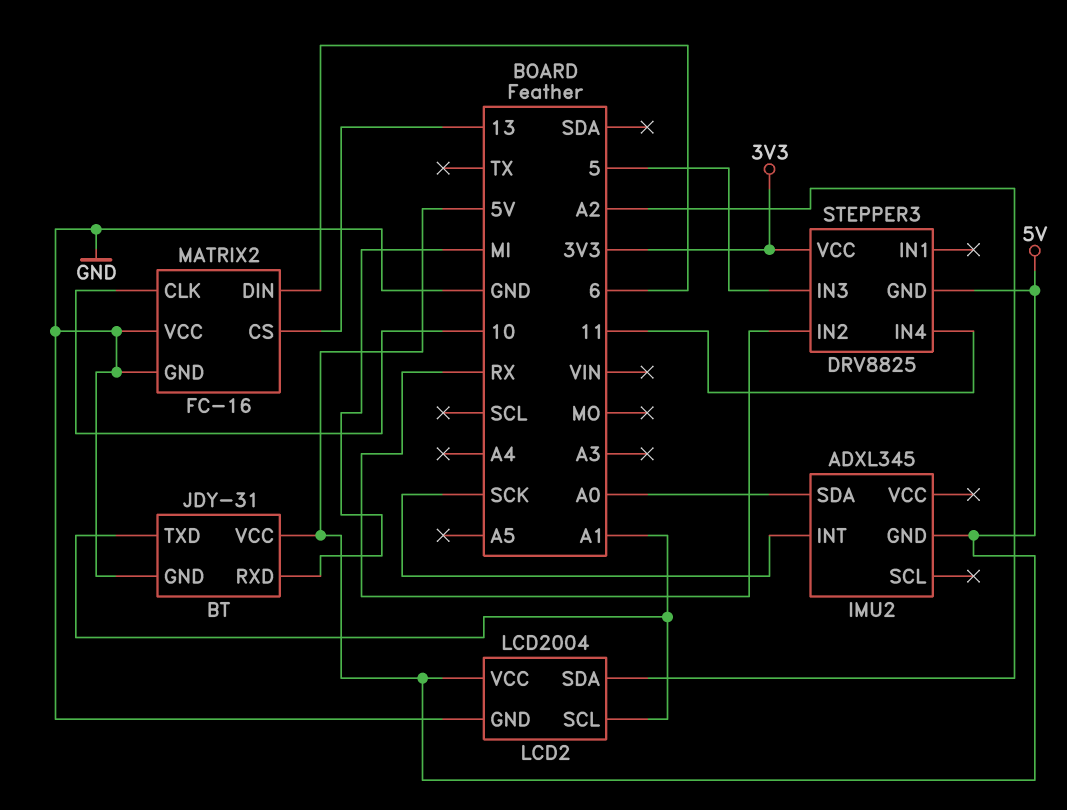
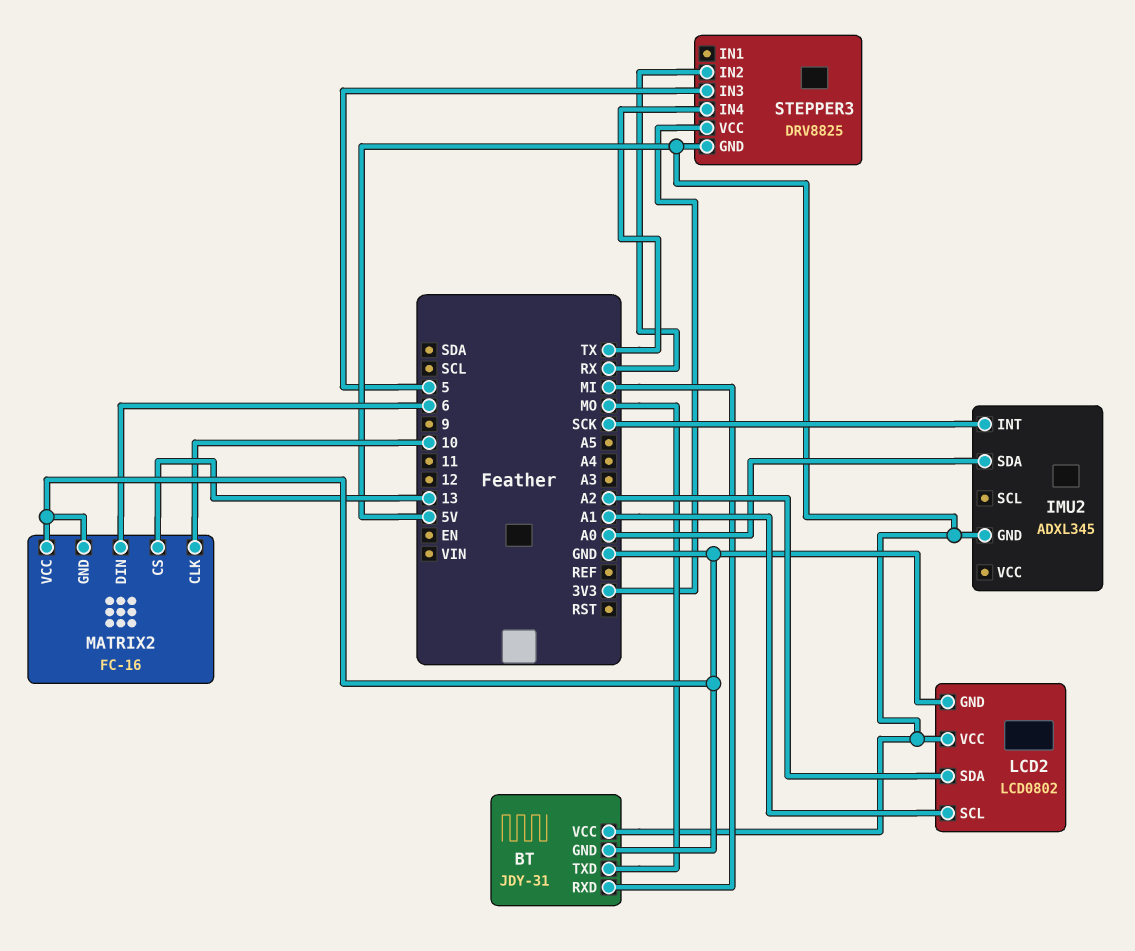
BT pin TXD: A1 -> MO
LCD2: LCD2004 -> LCD0802
STEPPER3 pin IN4: 11 -> TX

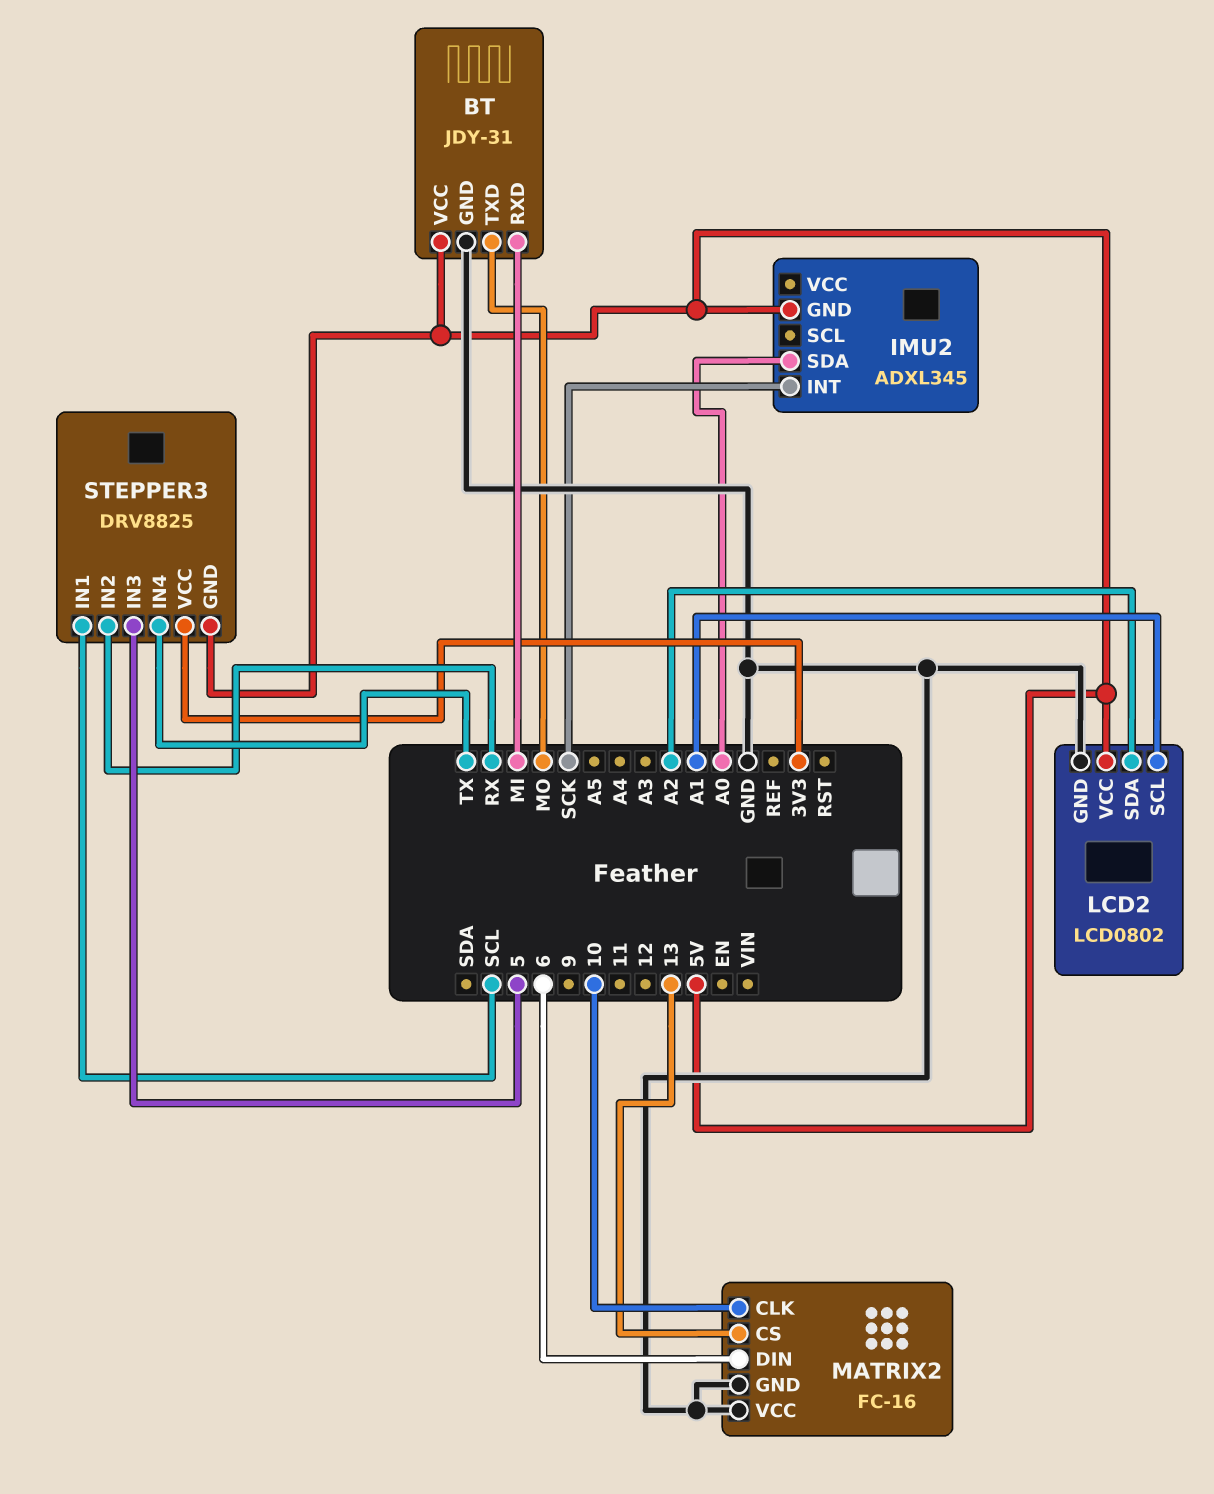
STEPPER3 pin IN1: none -> SCL

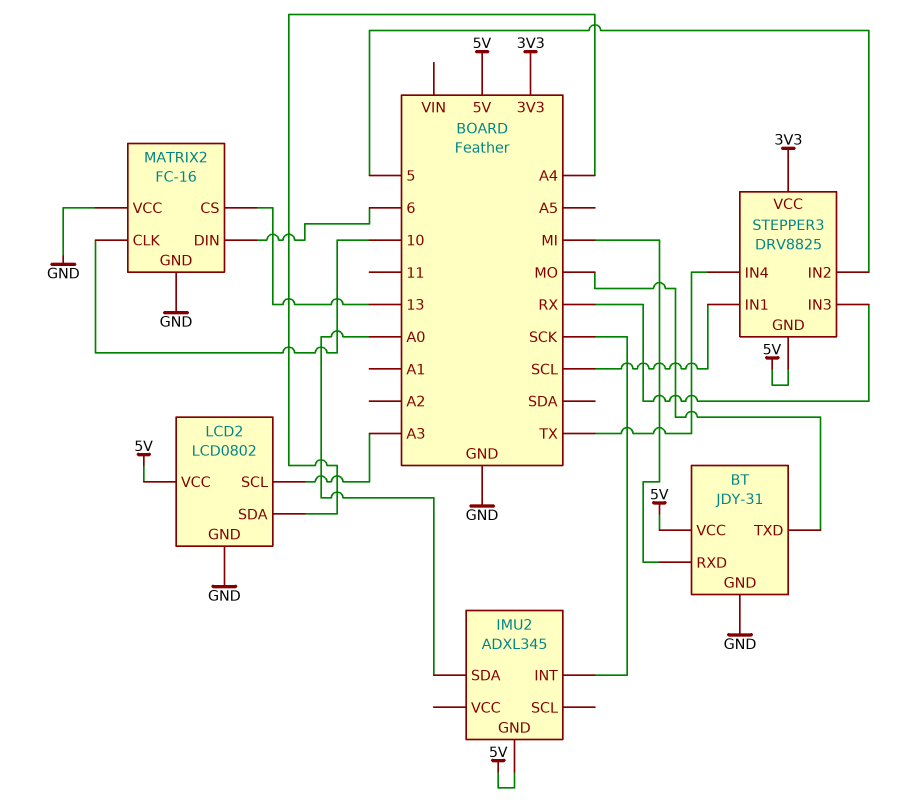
LCD2 pin SCL: A1 -> A3
LCD2 pin SDA: A2 -> A4
STEPPER3 pin IN2: RX -> 5
STEPPER3 pin IN3: 5 -> RX

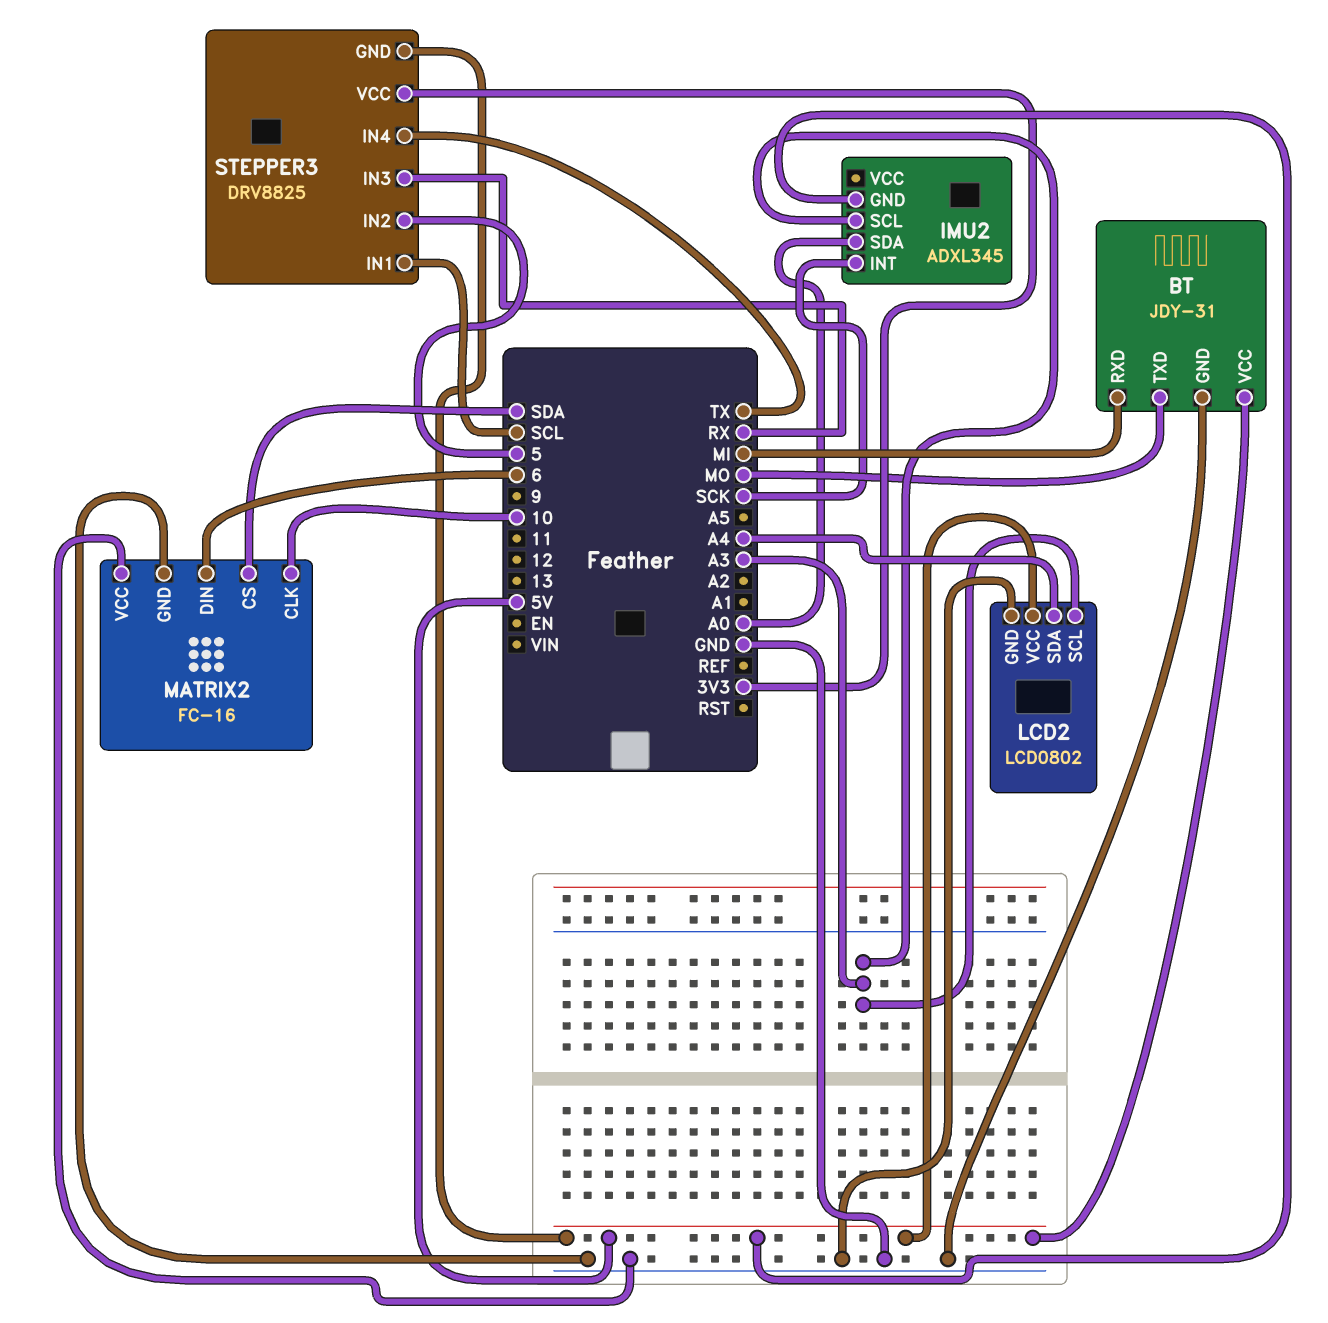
IMU2 pin SCL: none -> A3
MATRIX2 pin CS: 13 -> SDA

